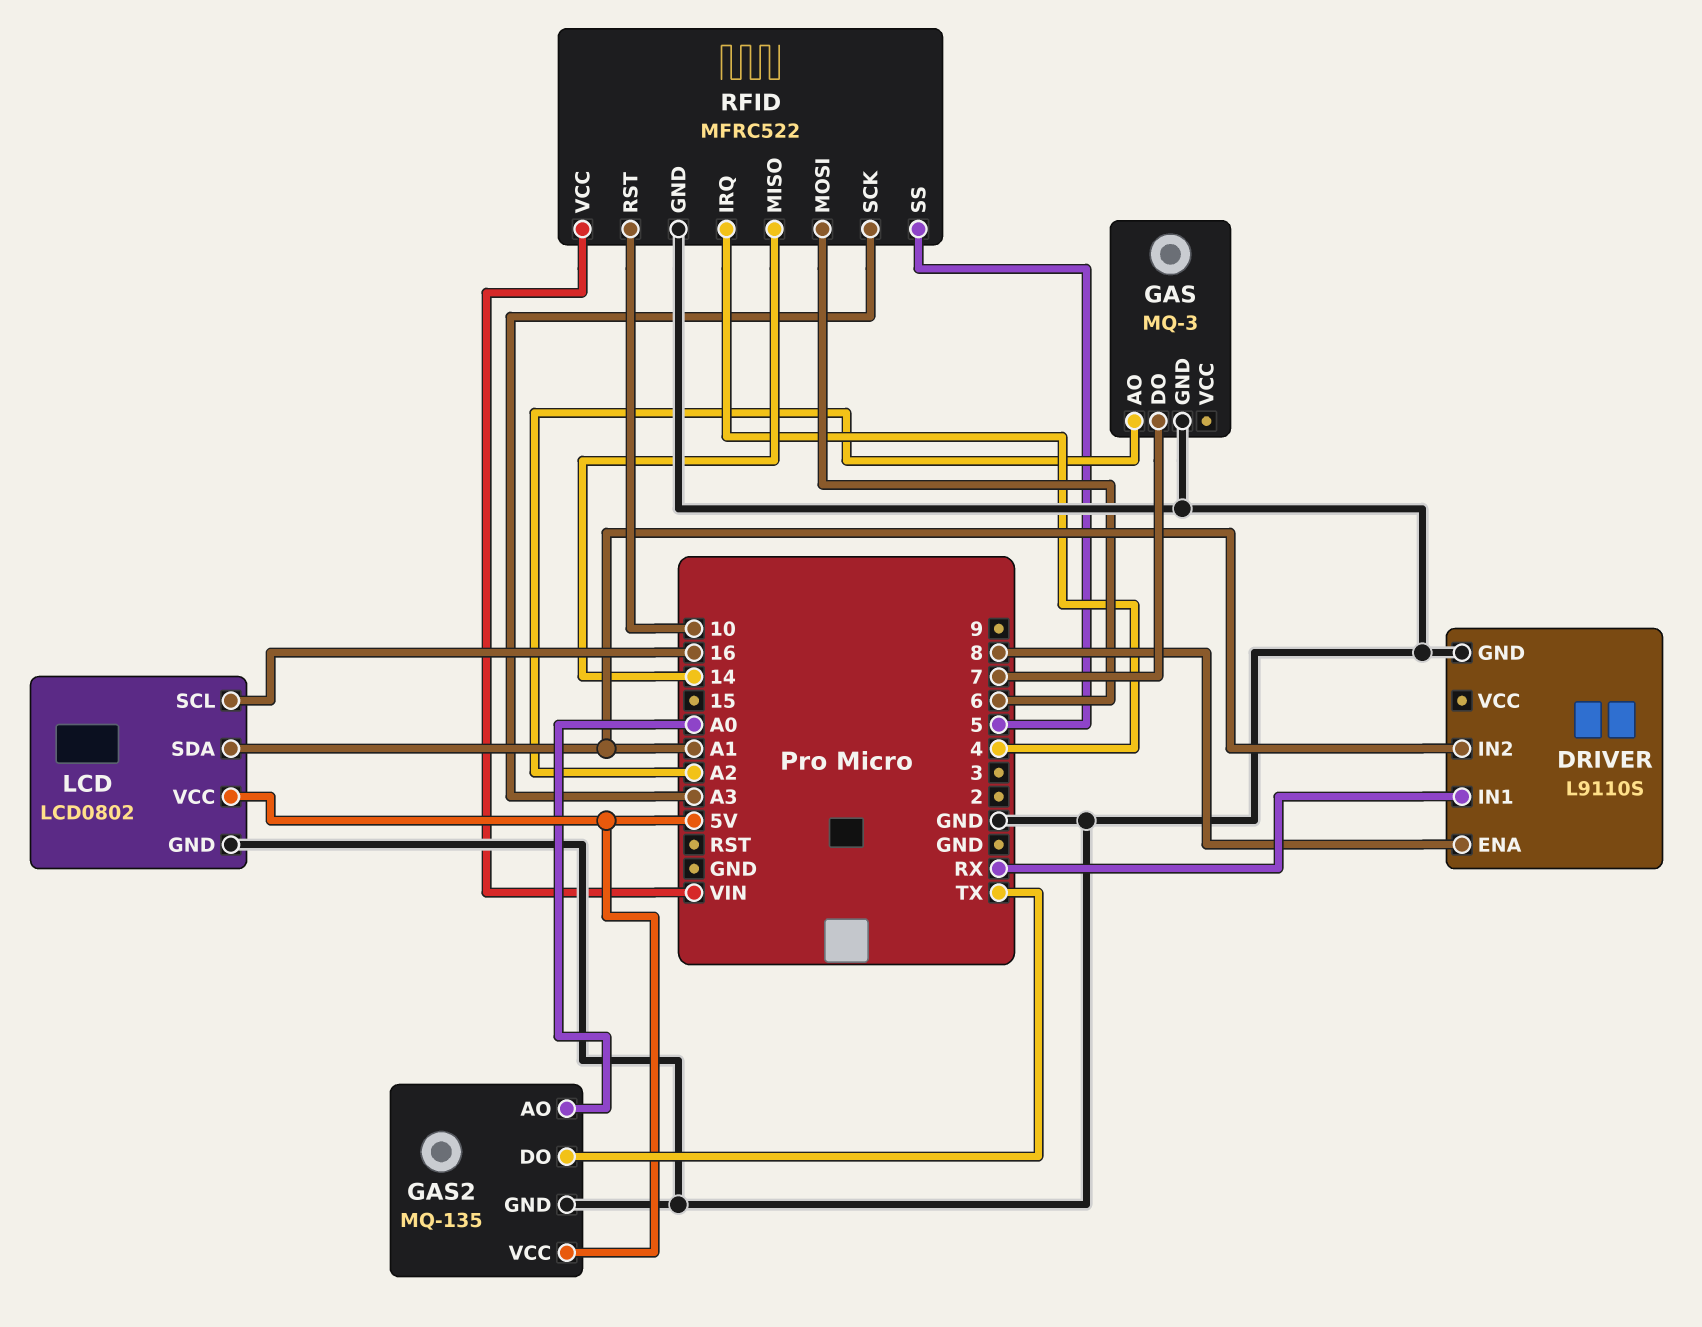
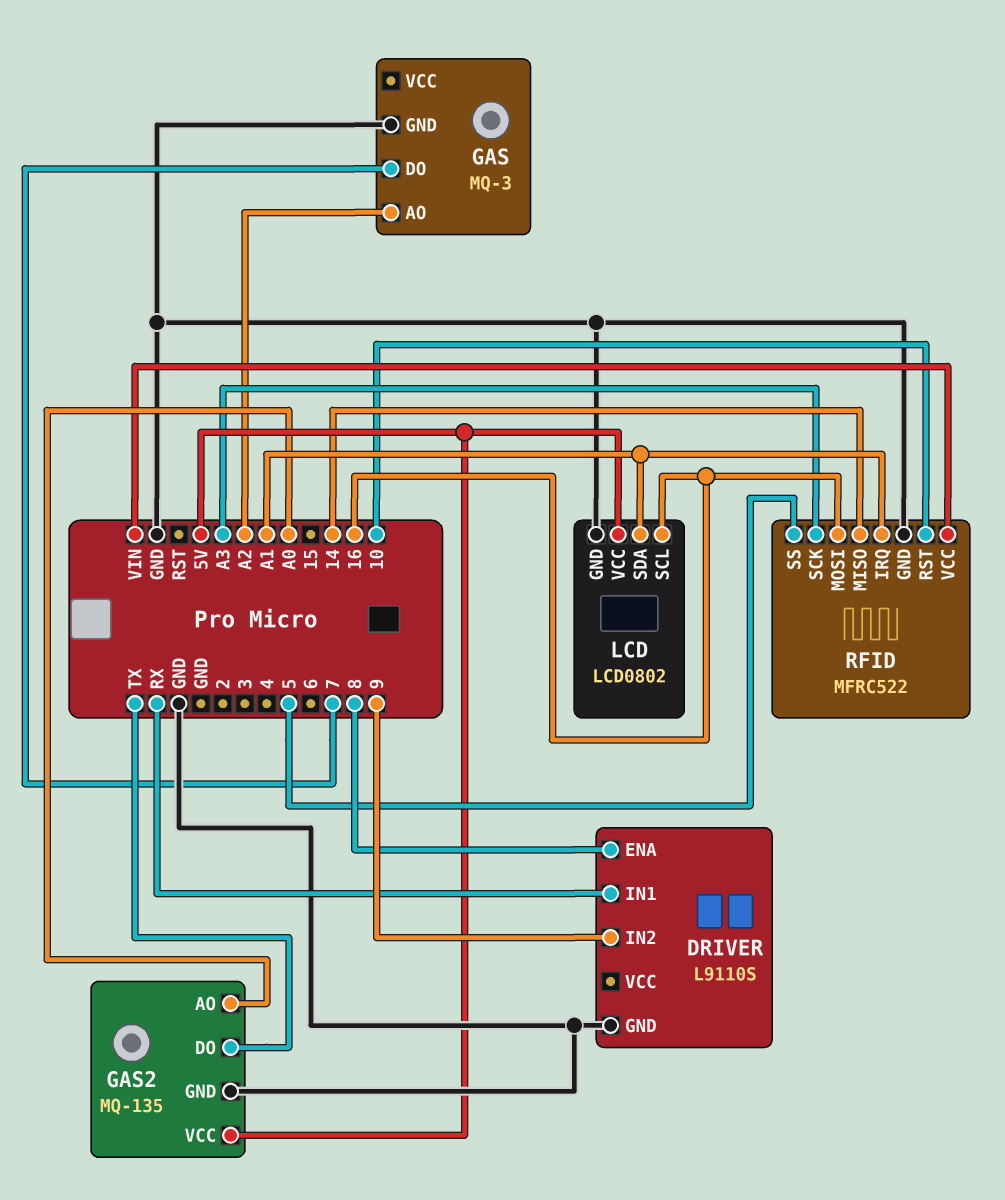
DRIVER pin IN2: A1 -> 9
RFID pin IRQ: 4 -> A1
RFID pin MOSI: 6 -> 16

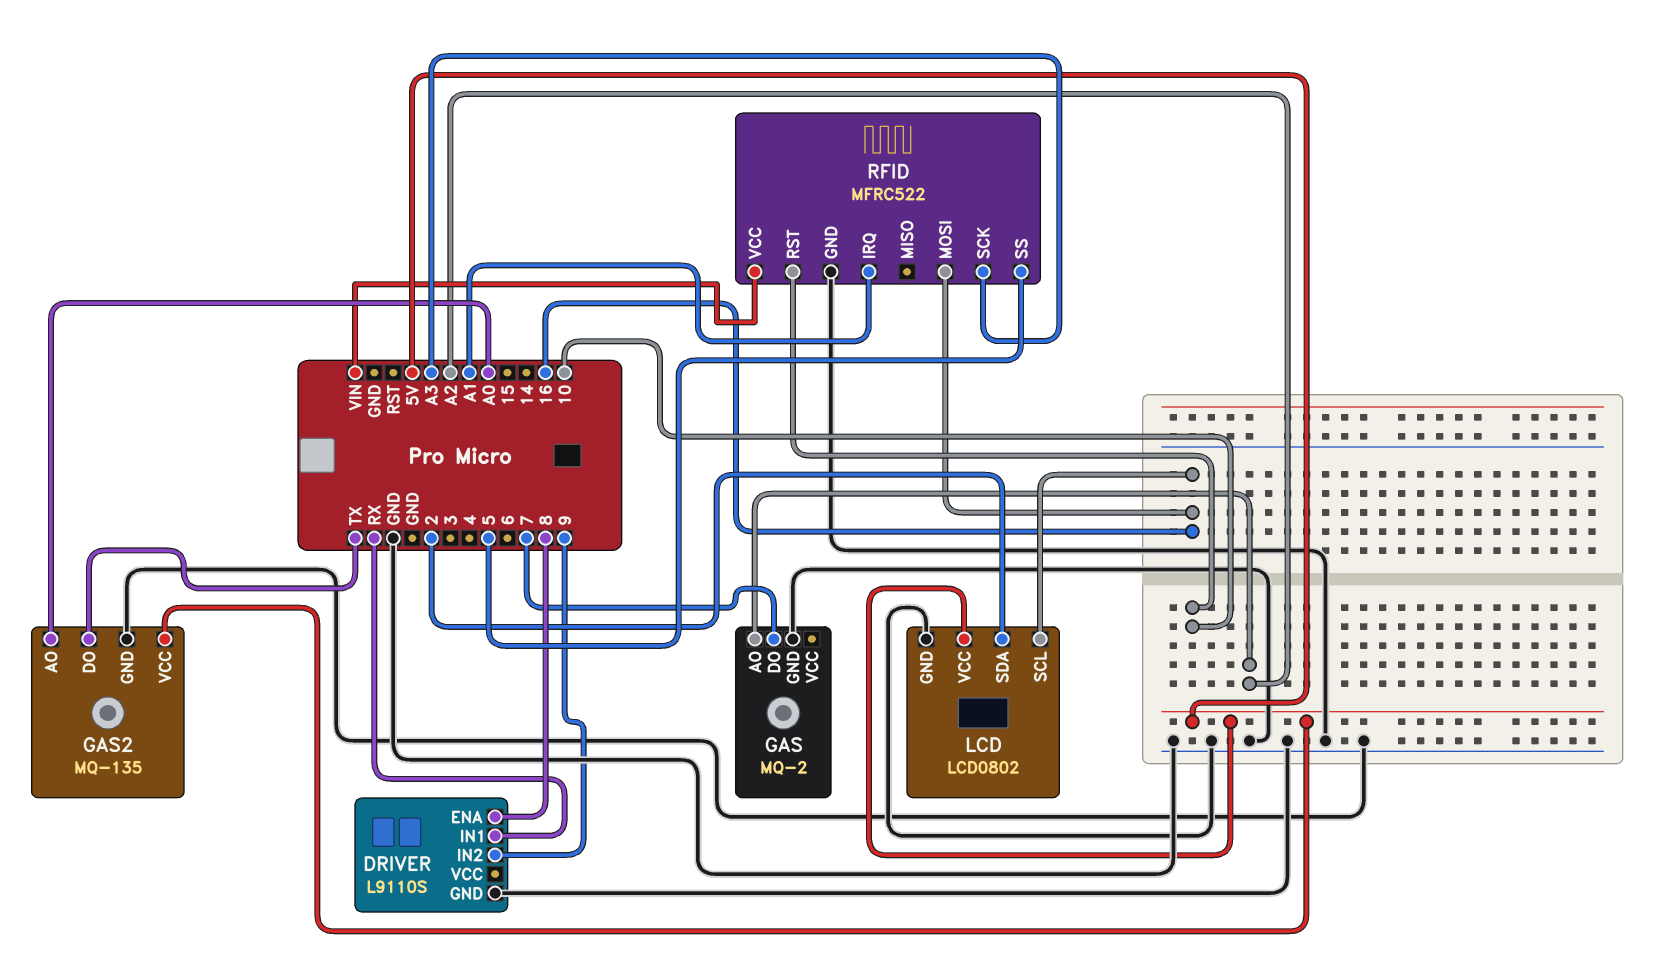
GAS: MQ-3 -> MQ-2
LCD pin SDA: A1 -> 2
RFID pin MISO: 14 -> none

